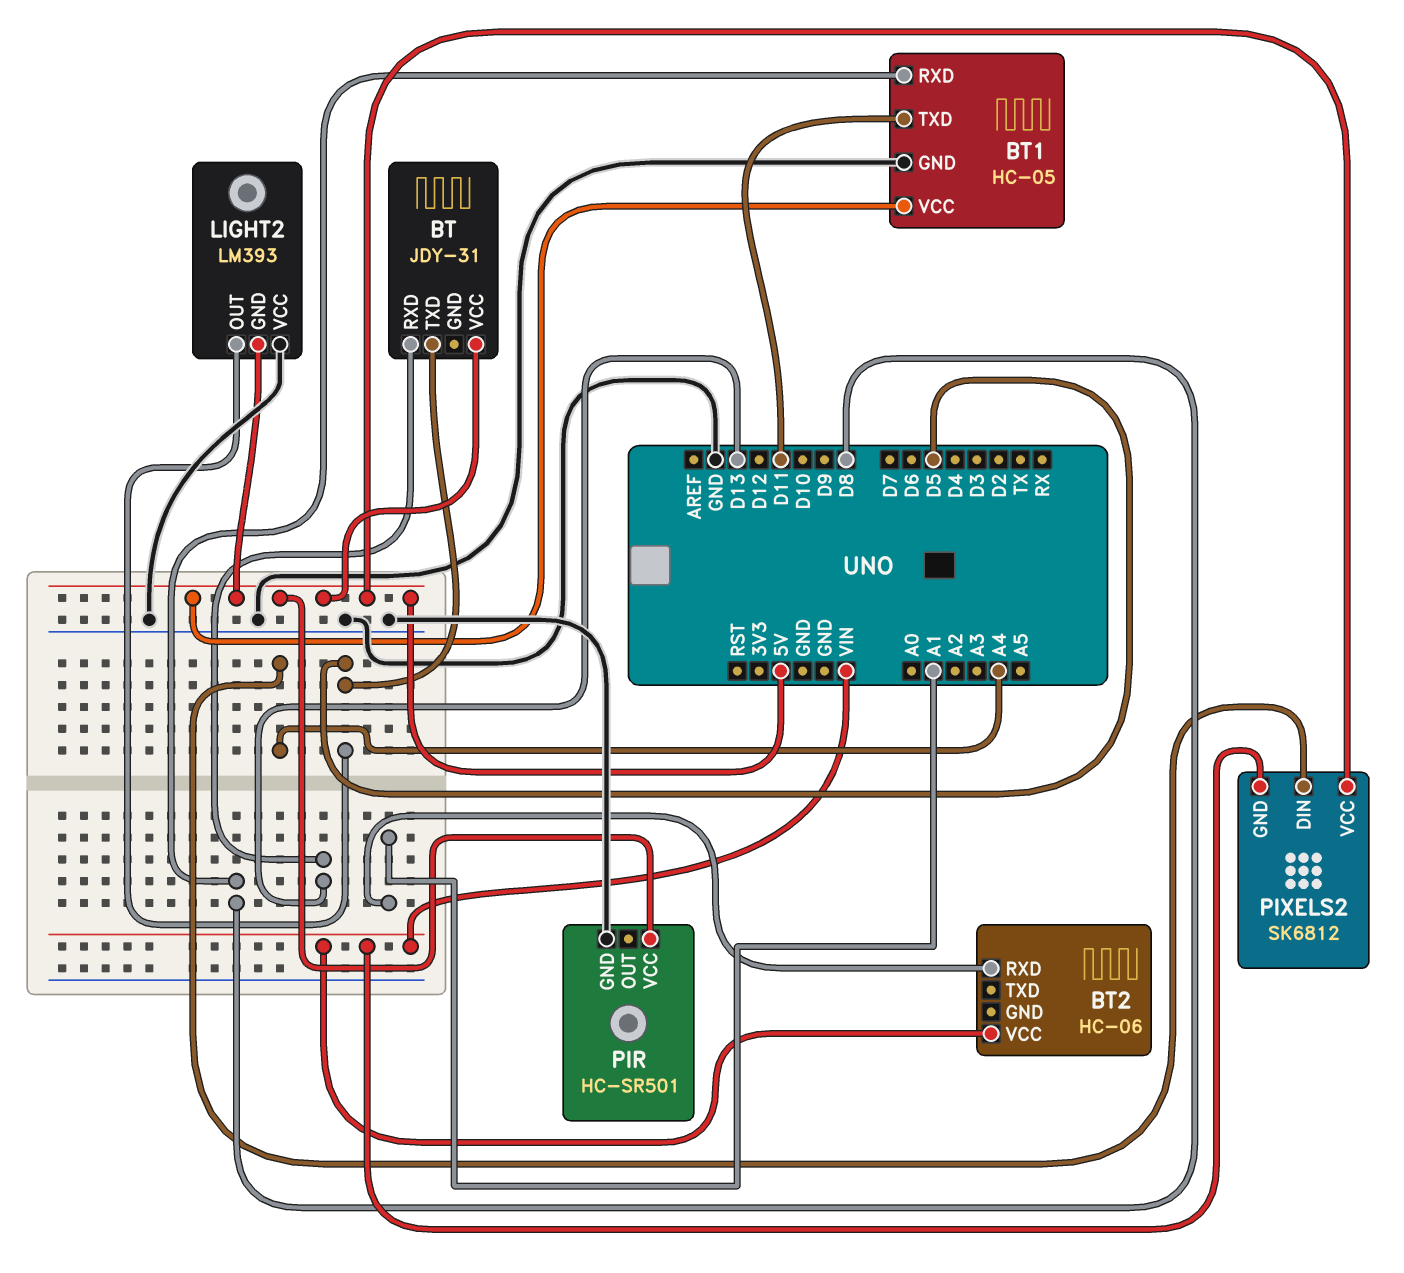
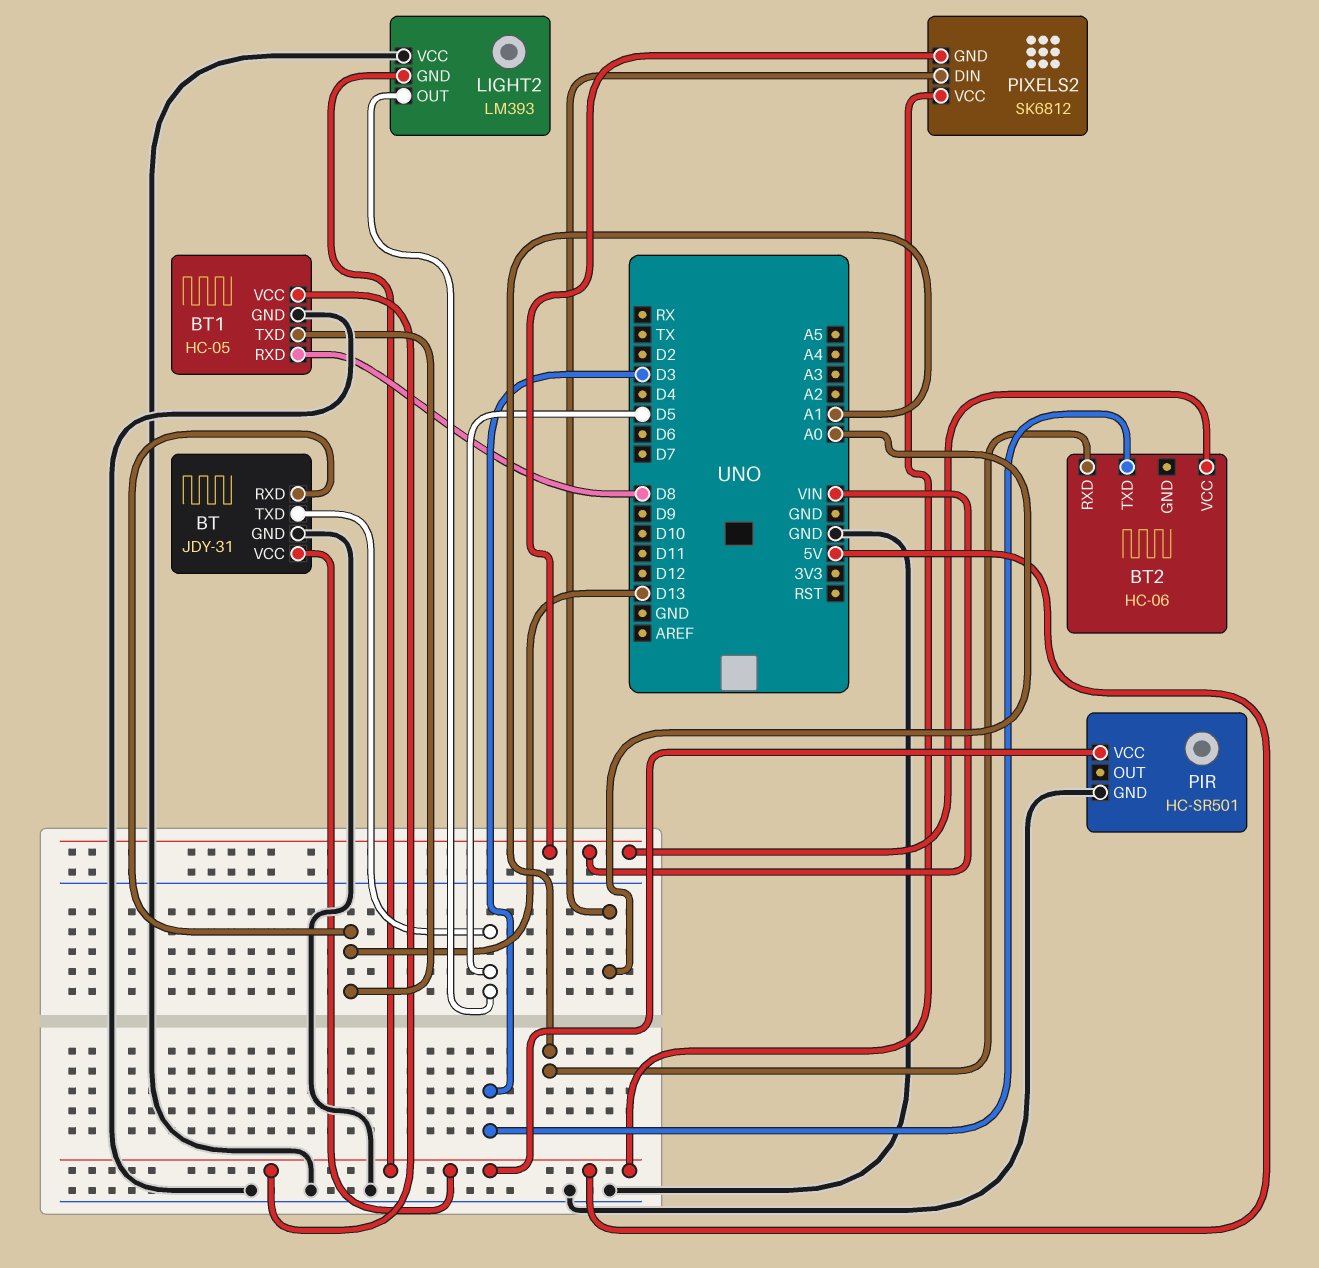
BT pin GND: none -> GND
BT1 pin TXD: D11 -> D13
BT2 pin TXD: none -> D3
PIXELS2 pin DIN: A4 -> A0

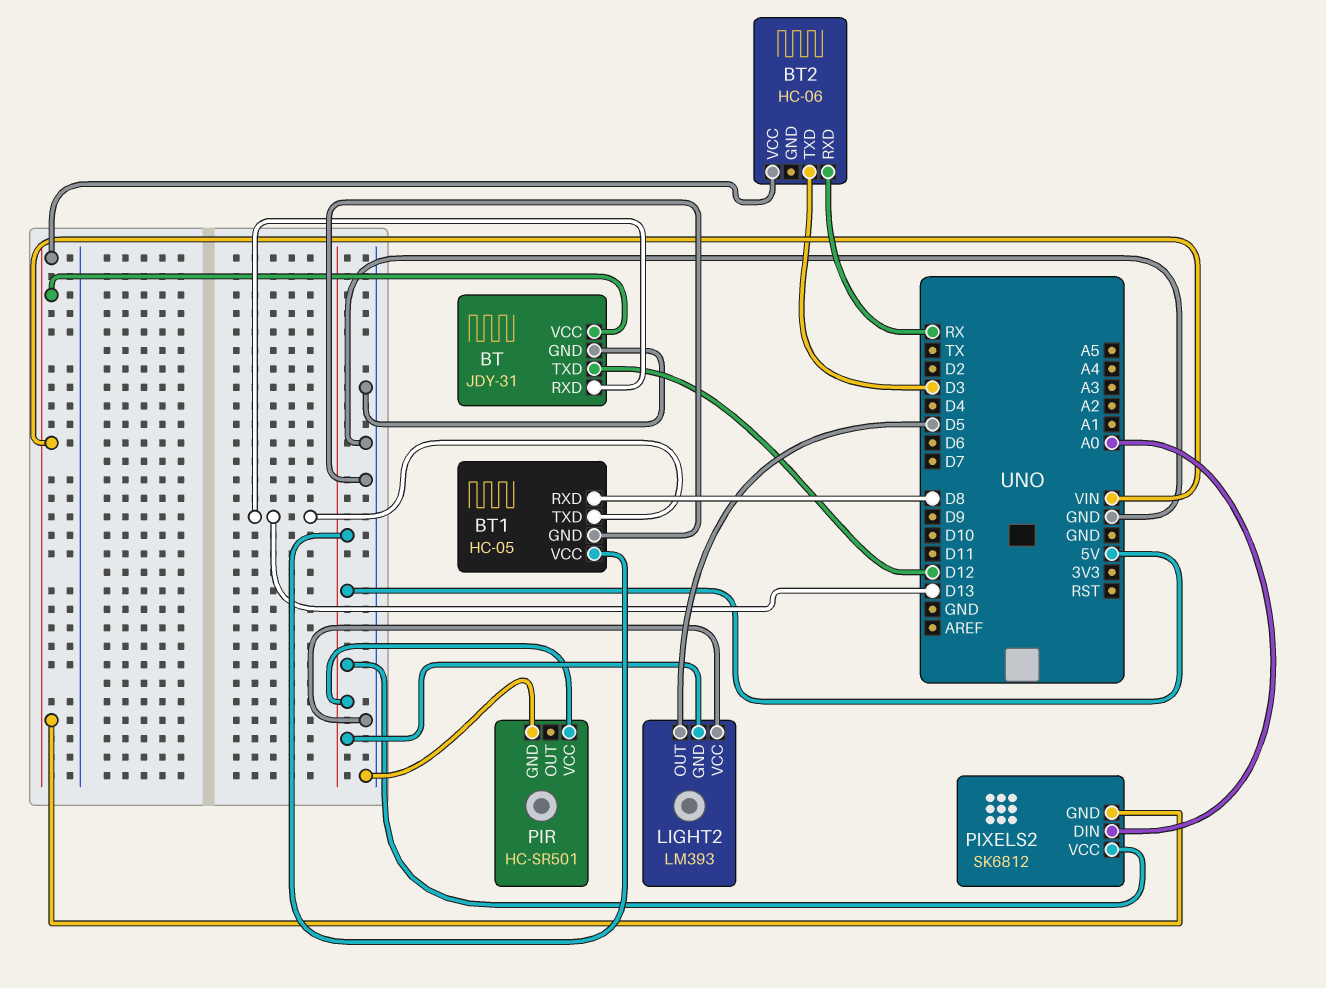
BT pin TXD: D5 -> D12
BT pin VCC: 5V -> VIN
BT2 pin RXD: A1 -> RX

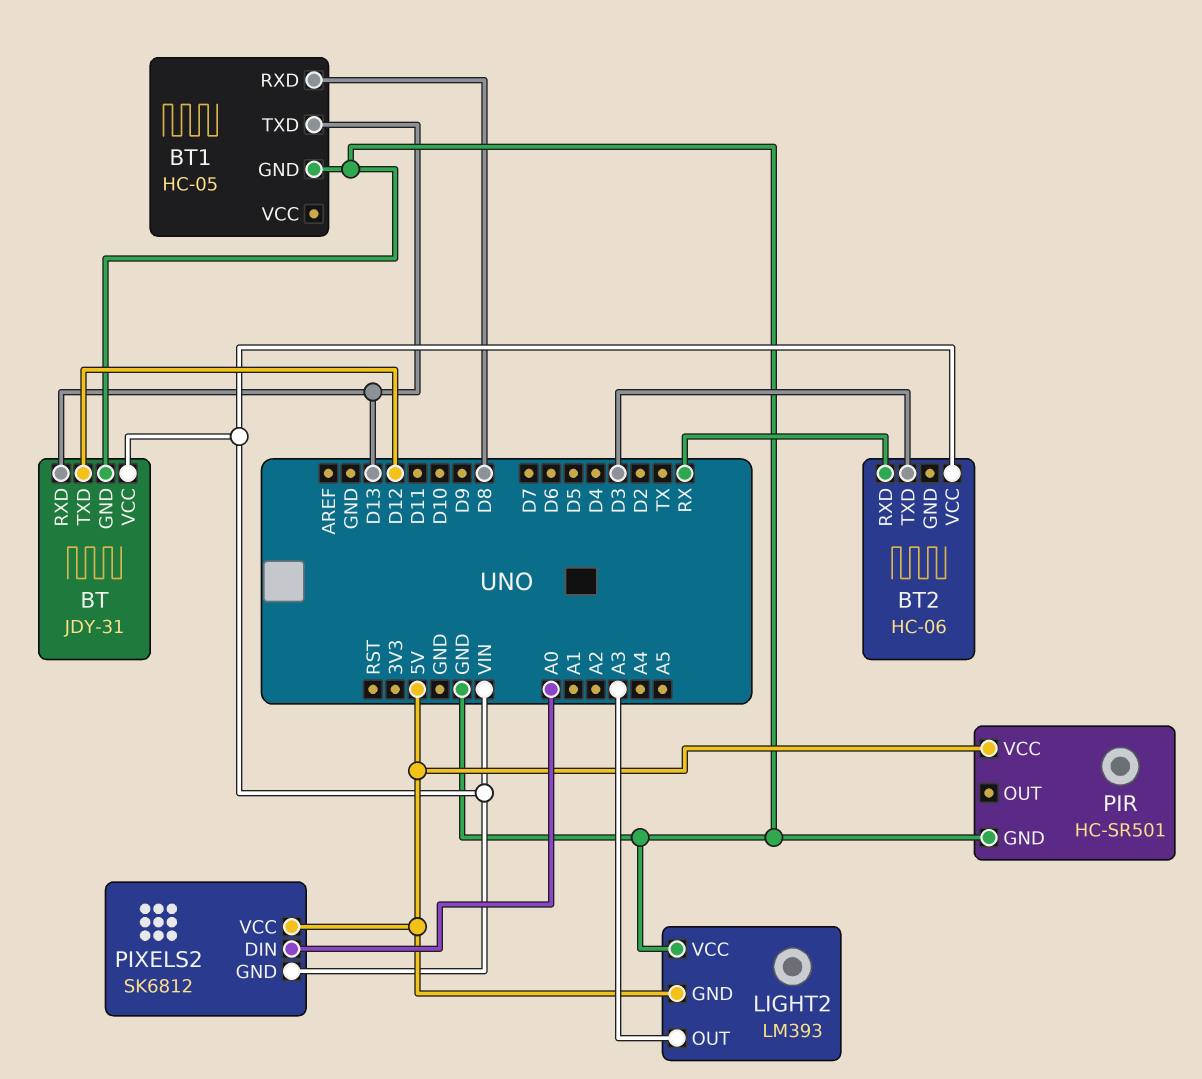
BT1 pin VCC: 5V -> none
LIGHT2 pin OUT: D5 -> A3

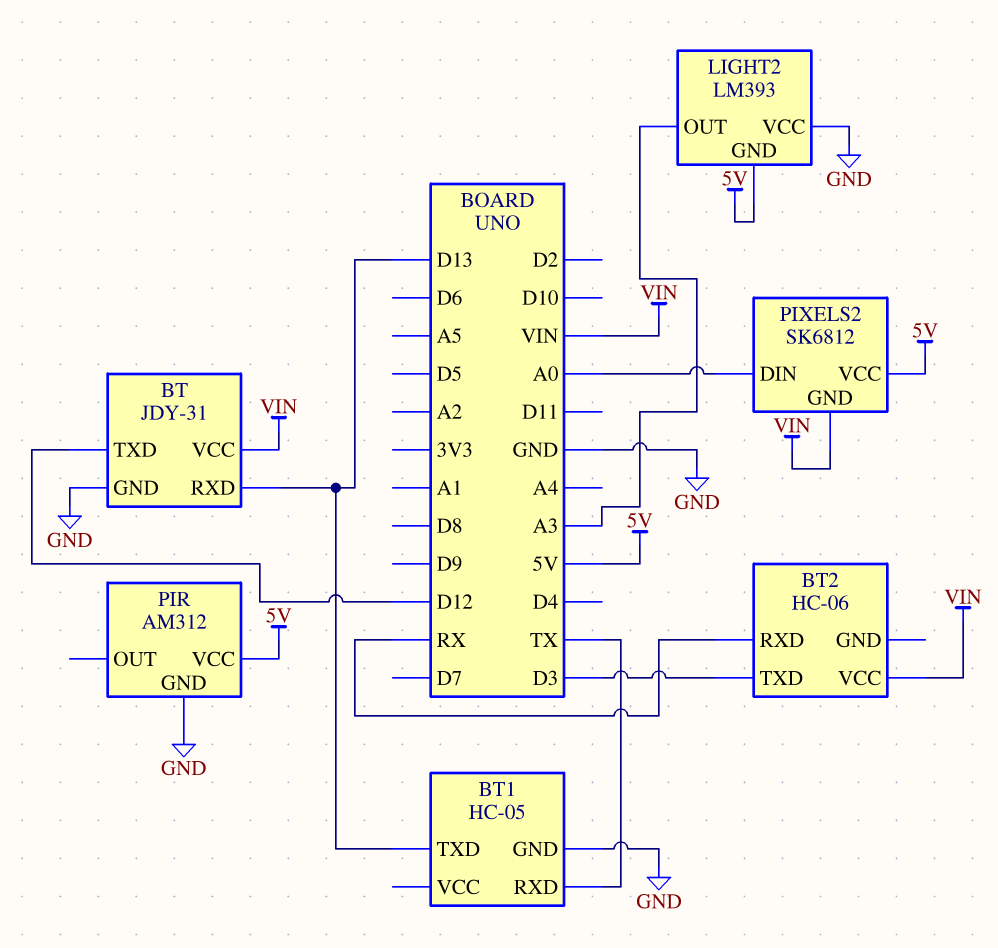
BT1 pin RXD: D8 -> TX
PIR: HC-SR501 -> AM312

